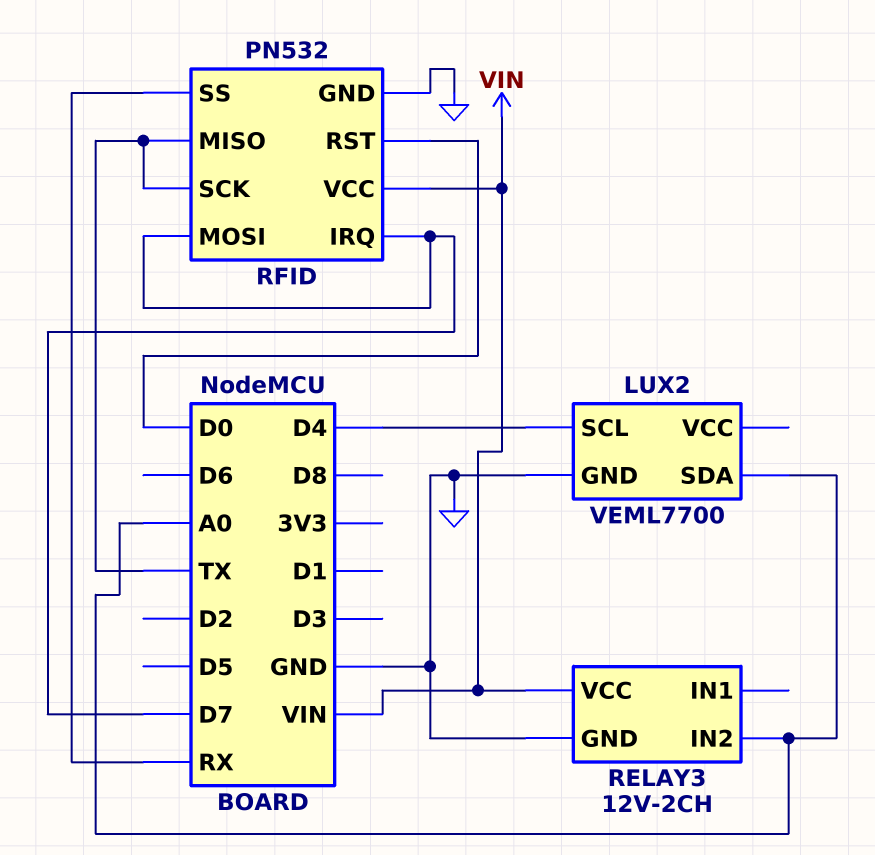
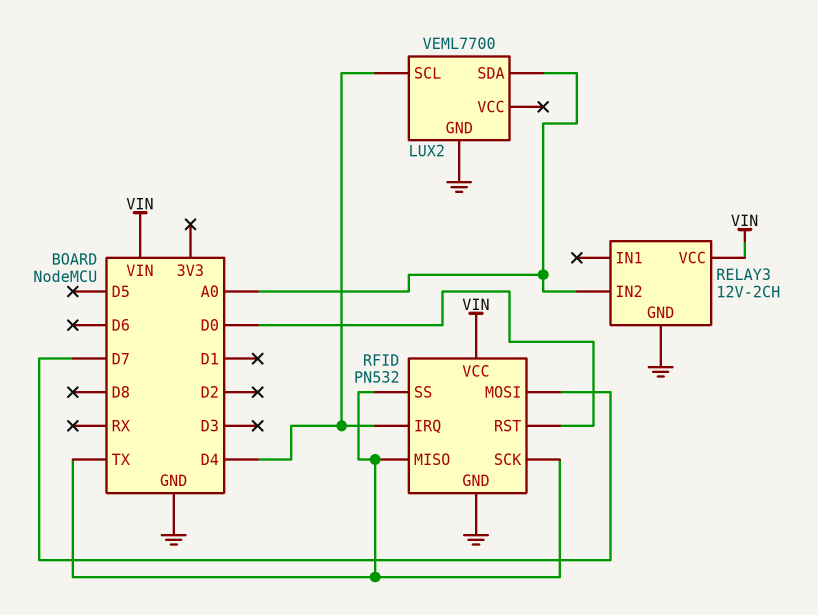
RFID pin IRQ: D7 -> D4
RFID pin SS: RX -> TX

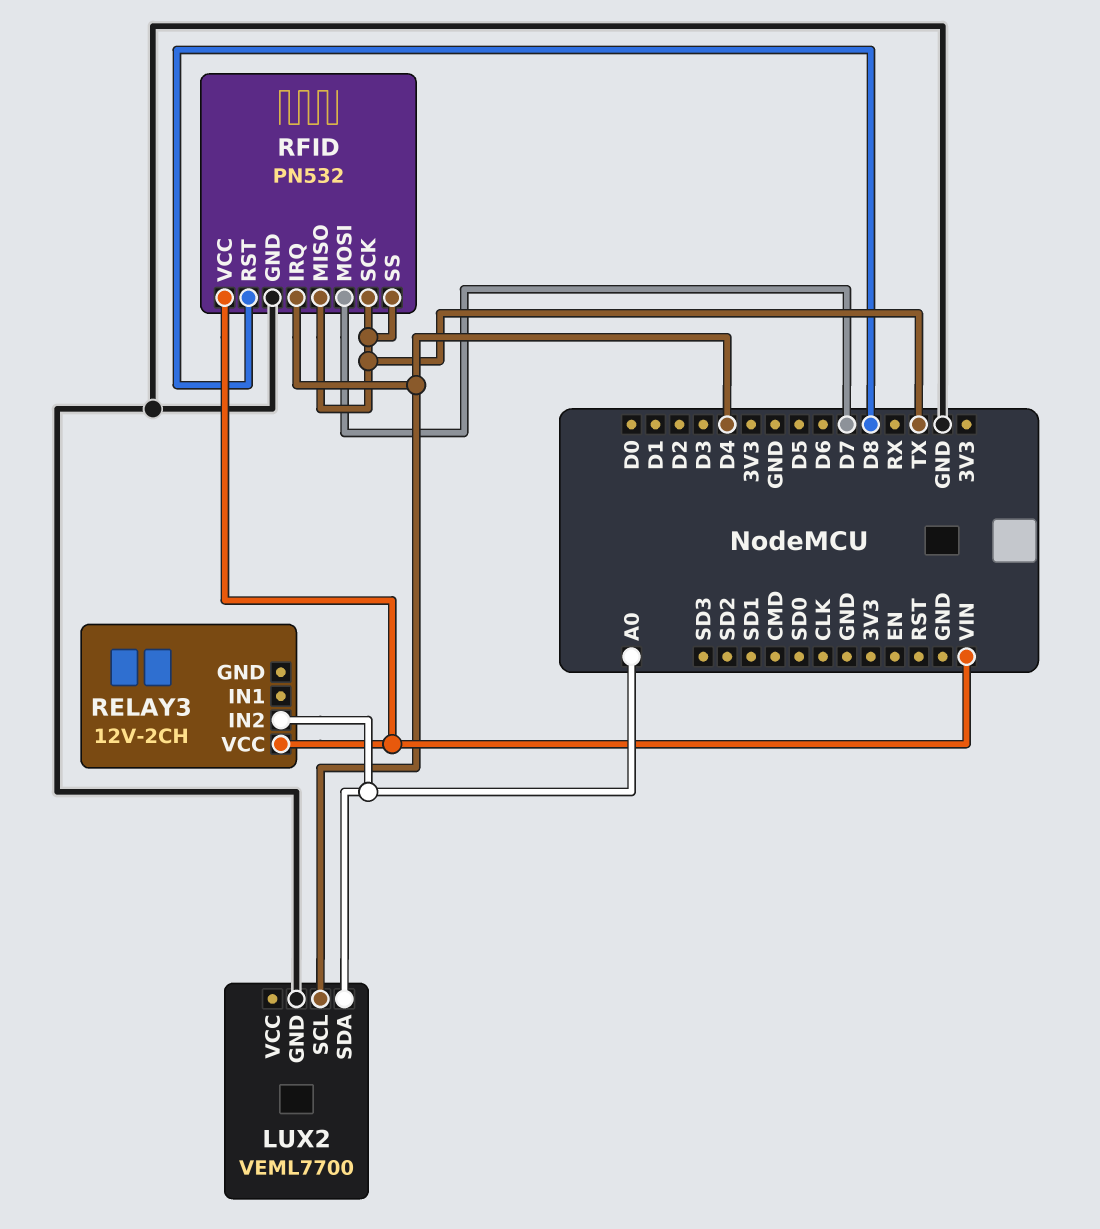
RELAY3 pin GND: GND -> none
RFID pin RST: D0 -> D8

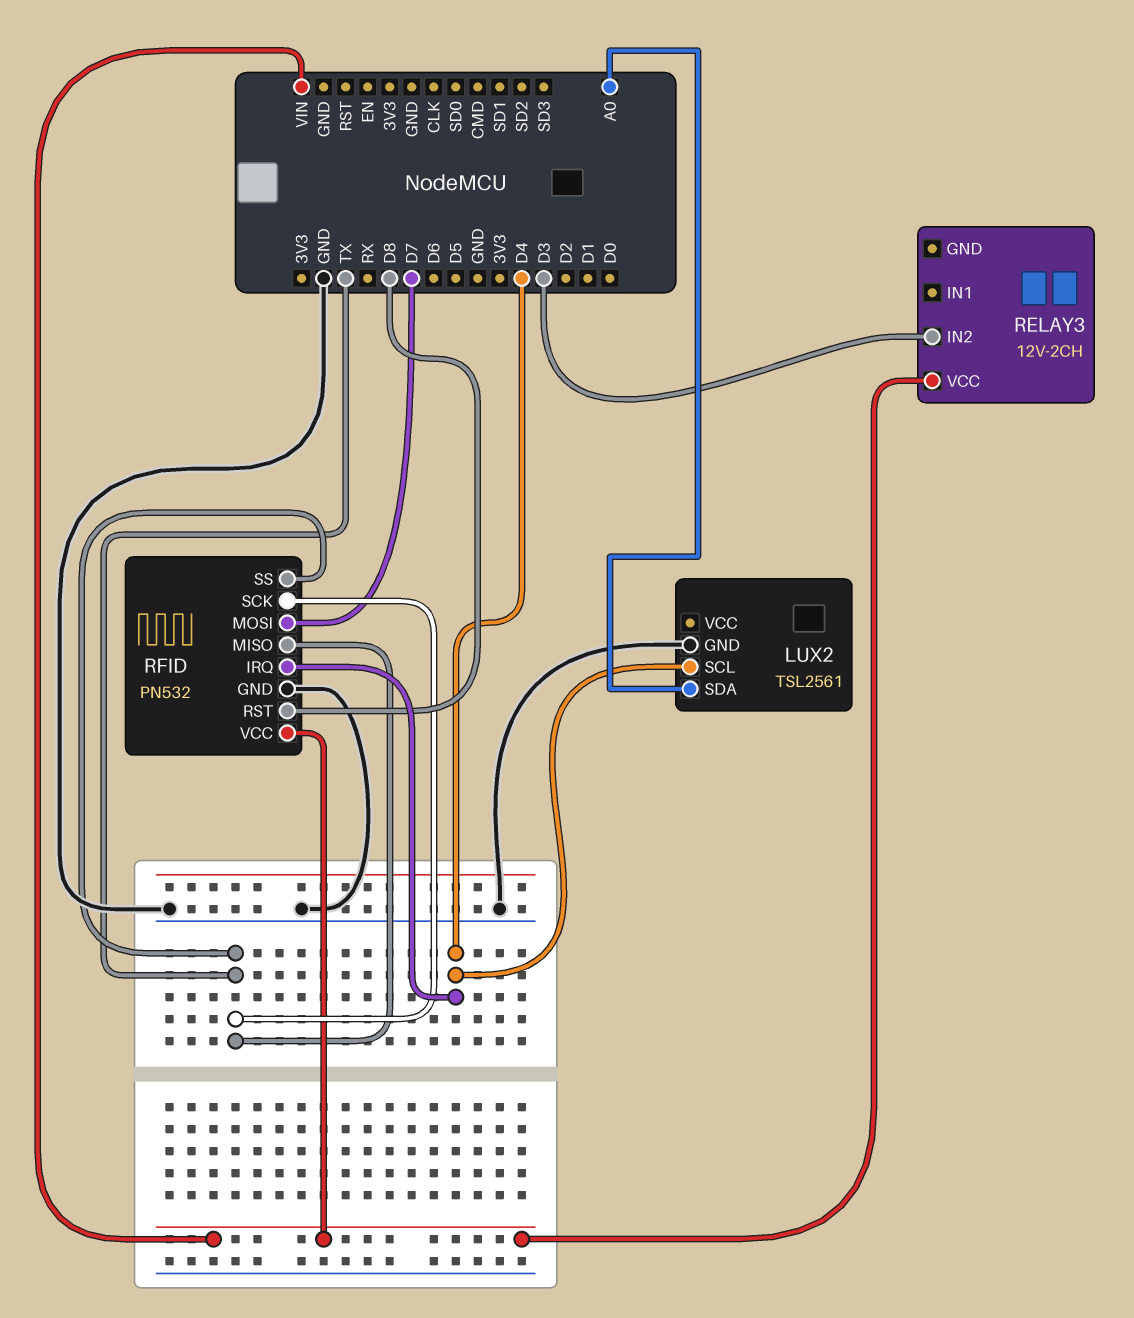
LUX2: VEML7700 -> TSL2561
RELAY3 pin IN2: A0 -> D3

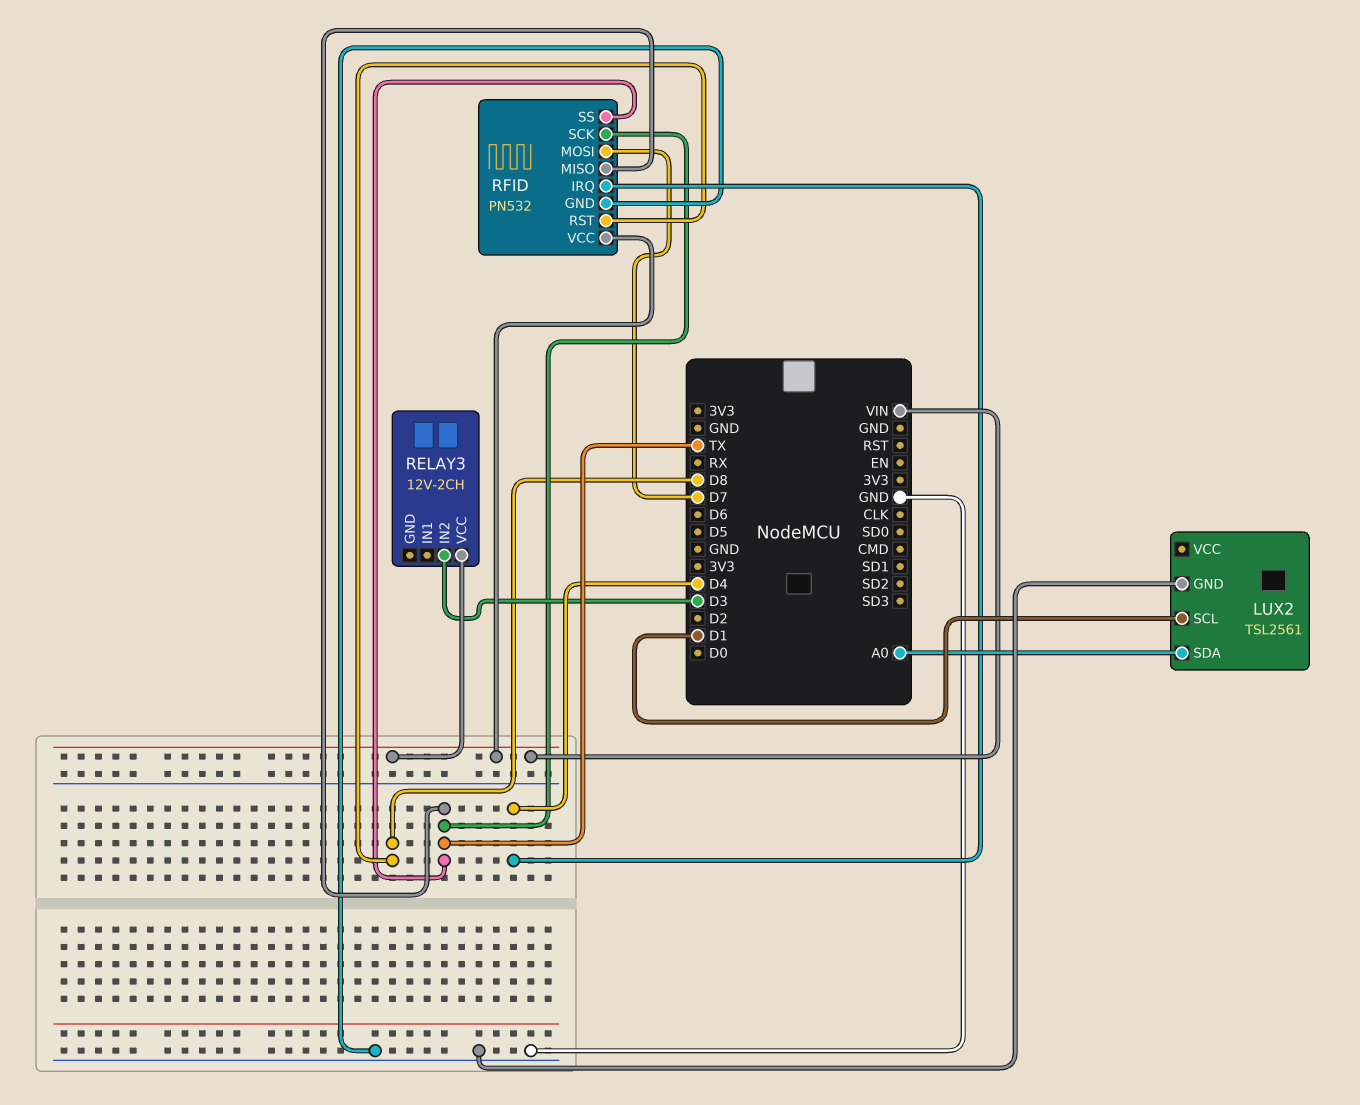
LUX2 pin SCL: D4 -> D1

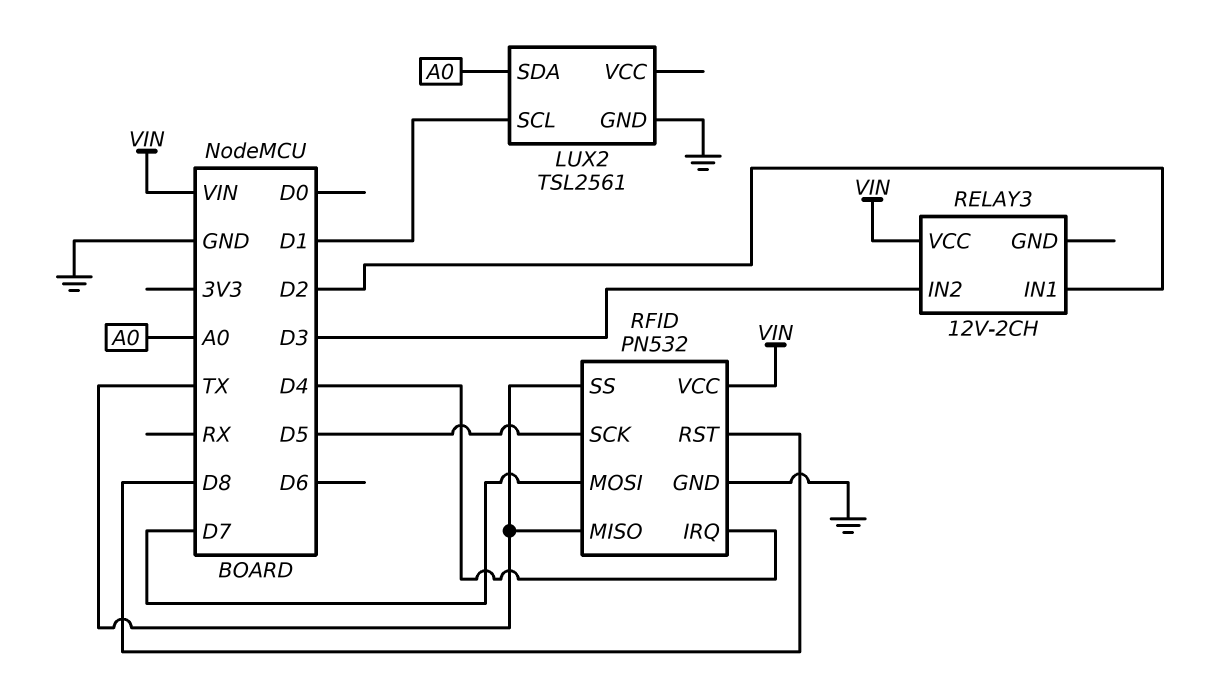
RELAY3 pin IN1: none -> D2
RFID pin SCK: TX -> D5

